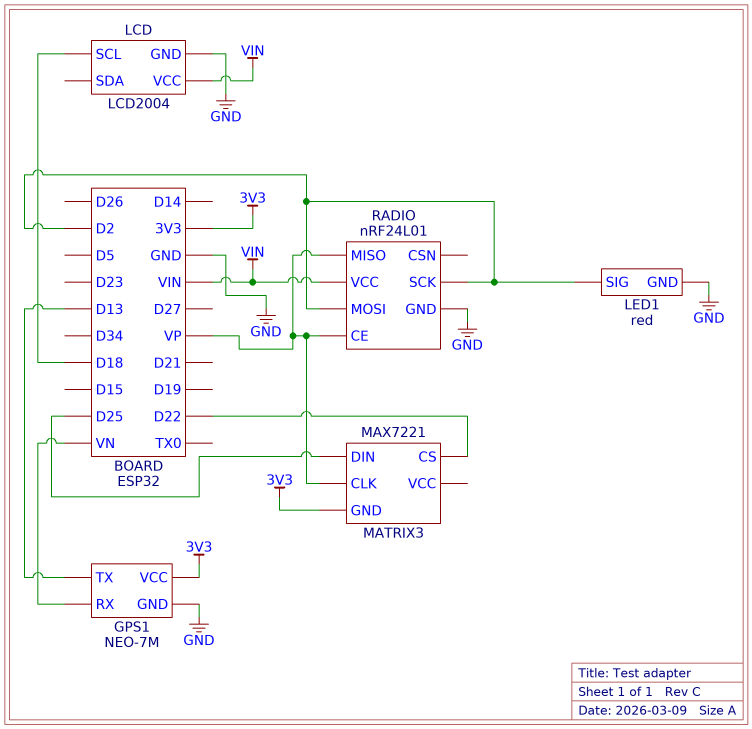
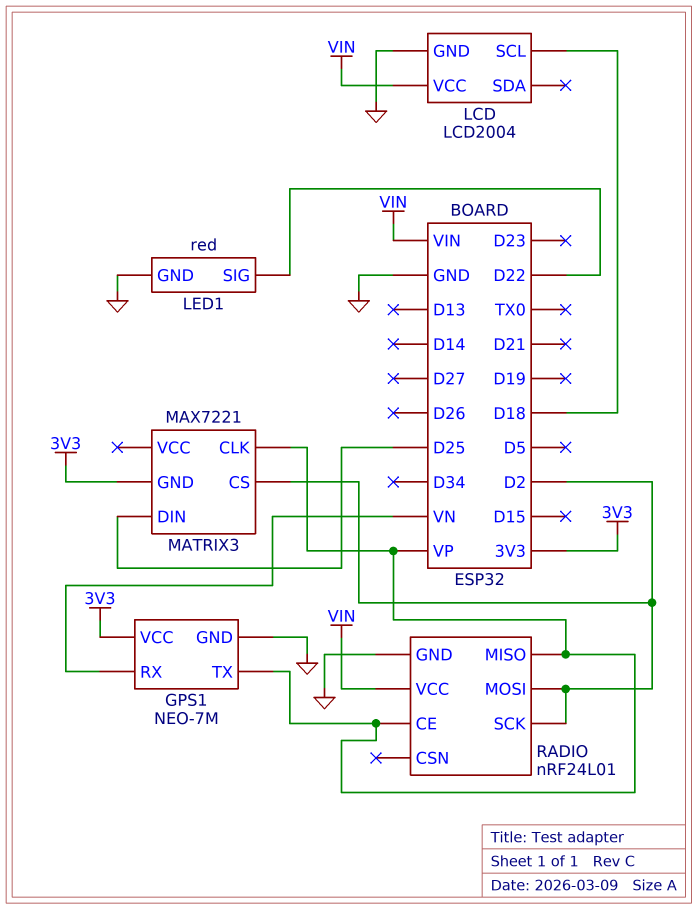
GPS1 pin TX: D13 -> VP
LED1 pin SIG: D2 -> D22
MATRIX3 pin CS: D22 -> D2

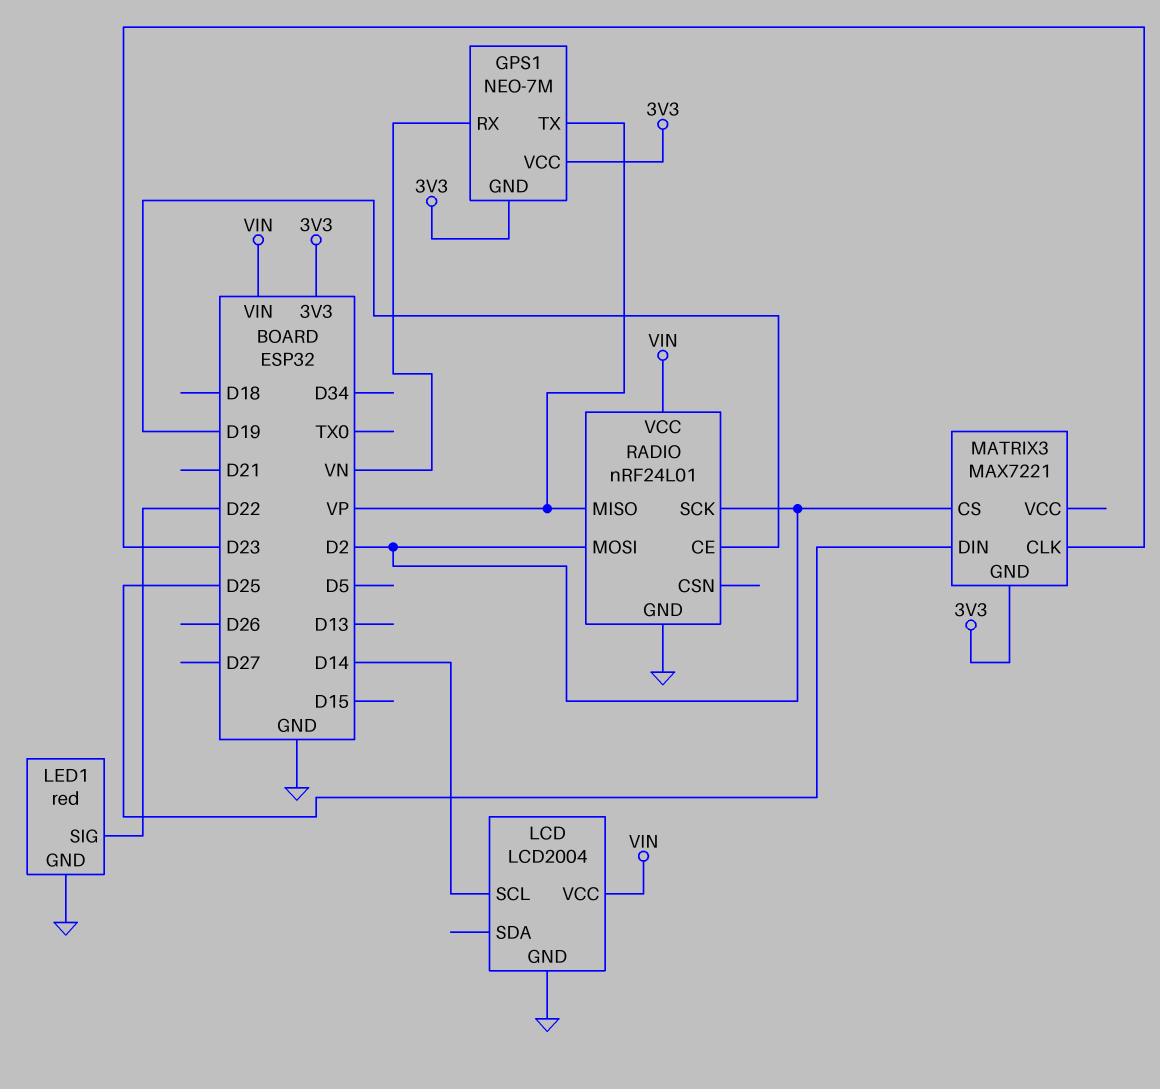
GPS1 pin GND: GND -> 3V3
LCD pin SCL: D18 -> D14
MATRIX3 pin CLK: VP -> D23
RADIO pin CE: VP -> D19

